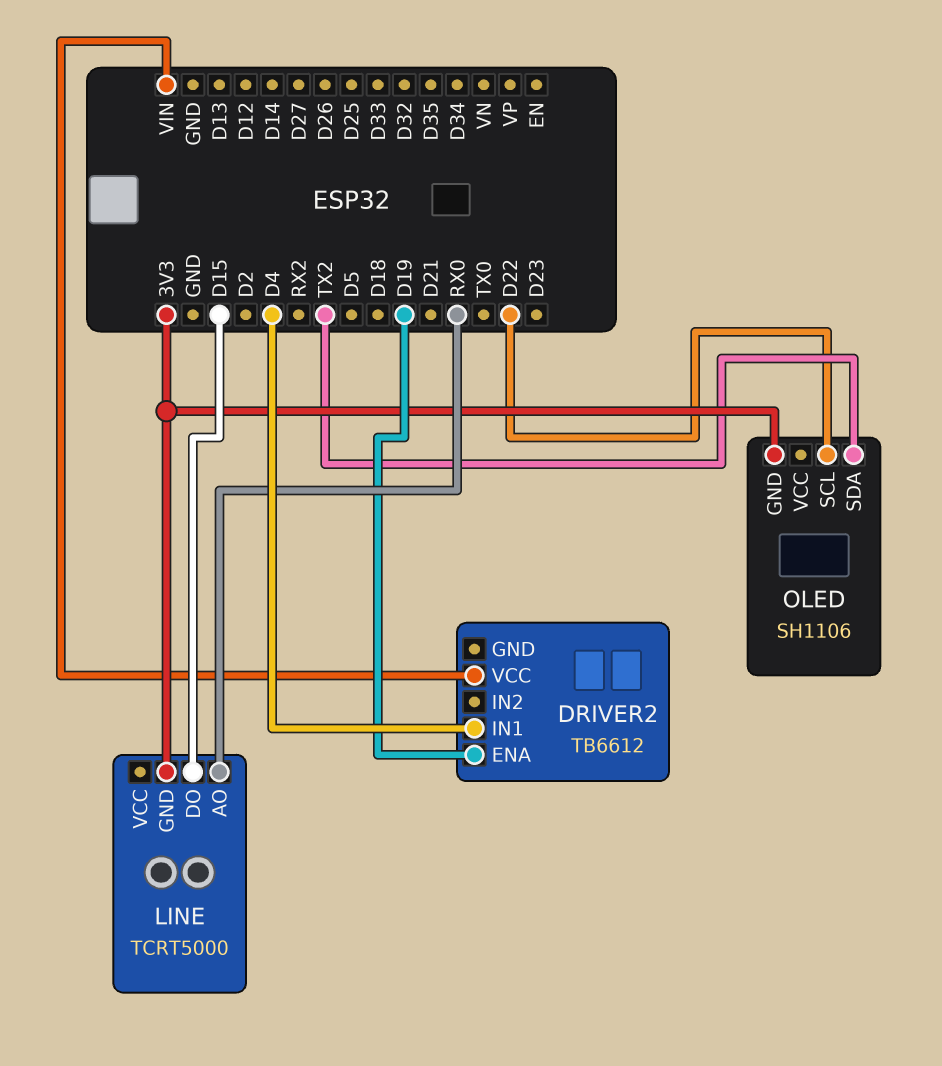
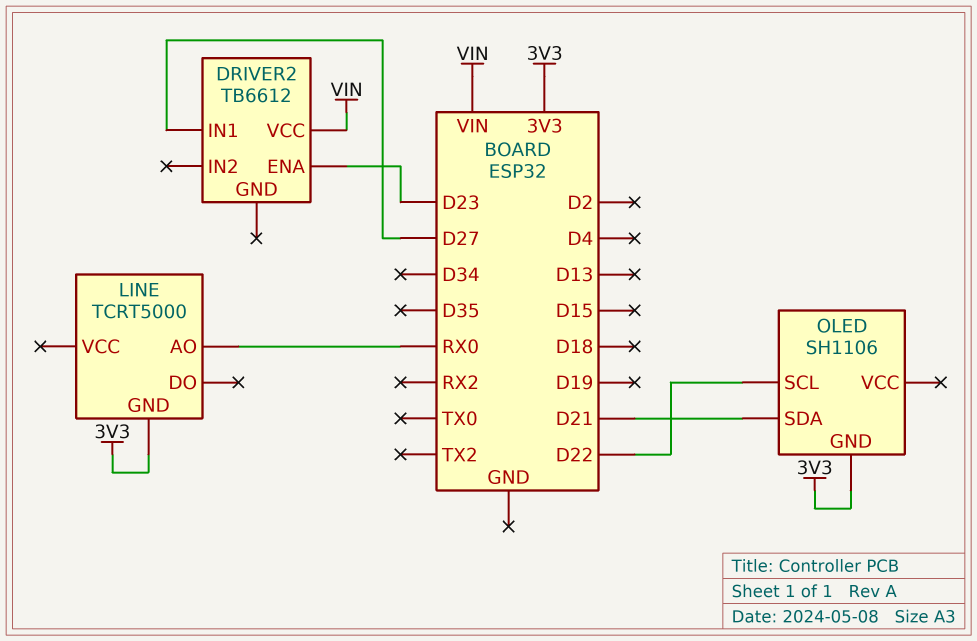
DRIVER2 pin ENA: D19 -> D23
DRIVER2 pin IN1: D4 -> D27
LINE pin DO: D15 -> none
OLED pin SDA: TX2 -> D21

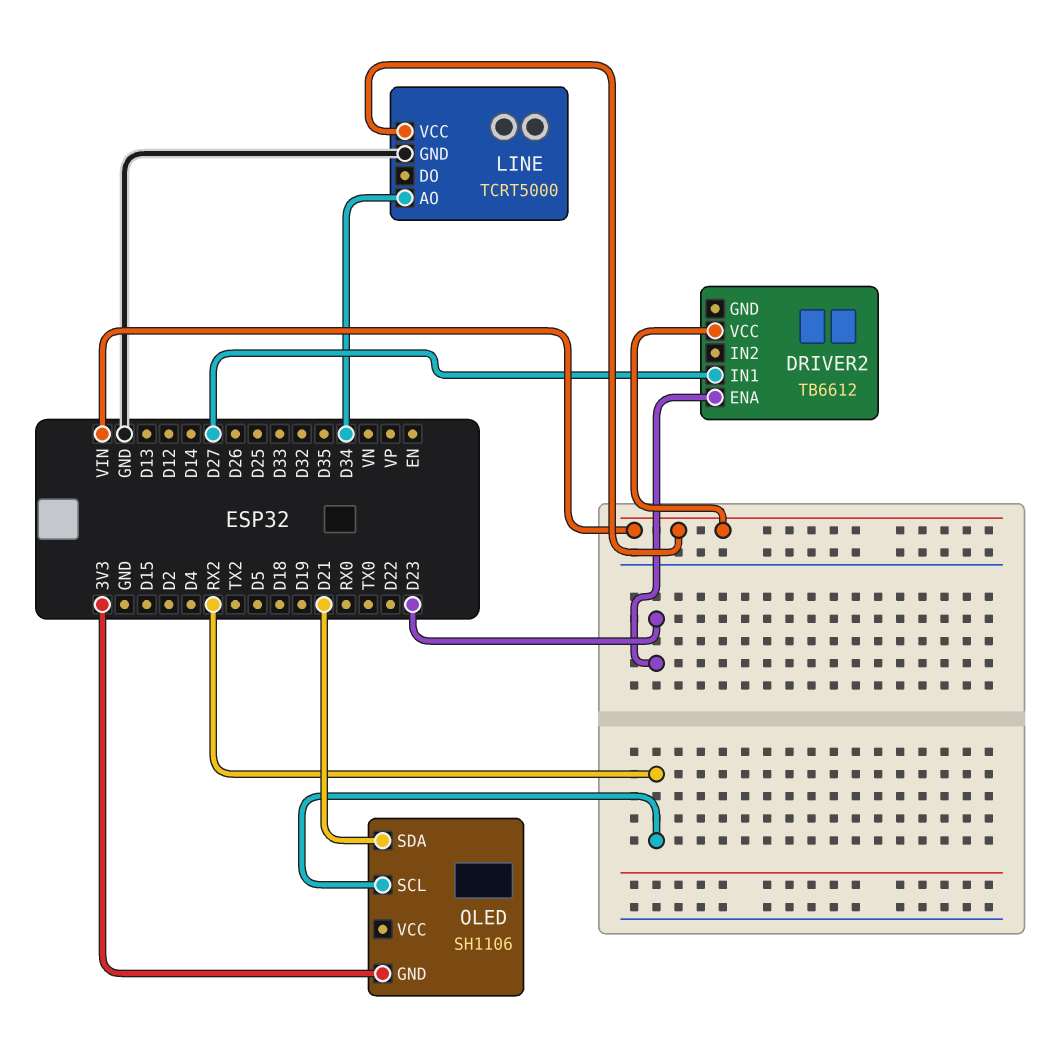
LINE pin AO: RX0 -> D34
LINE pin GND: 3V3 -> GND
LINE pin VCC: none -> VIN
OLED pin SCL: D22 -> RX2

